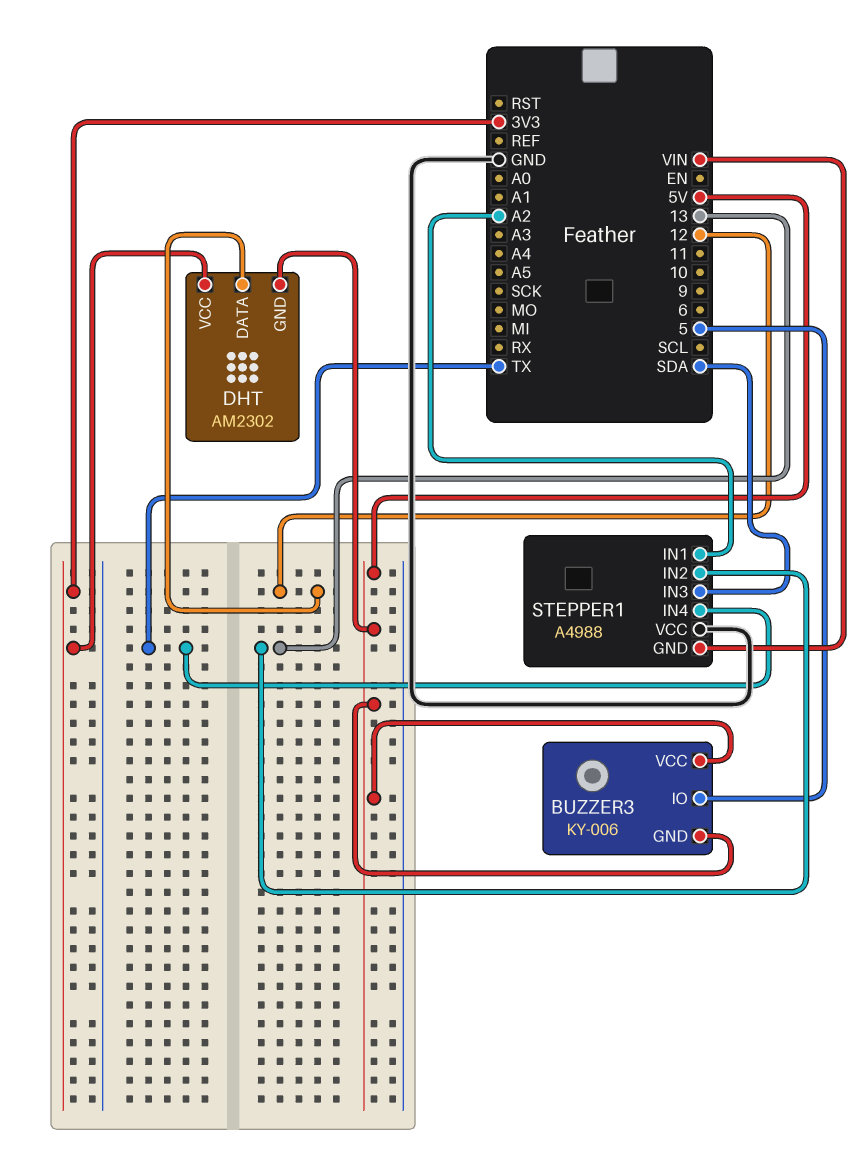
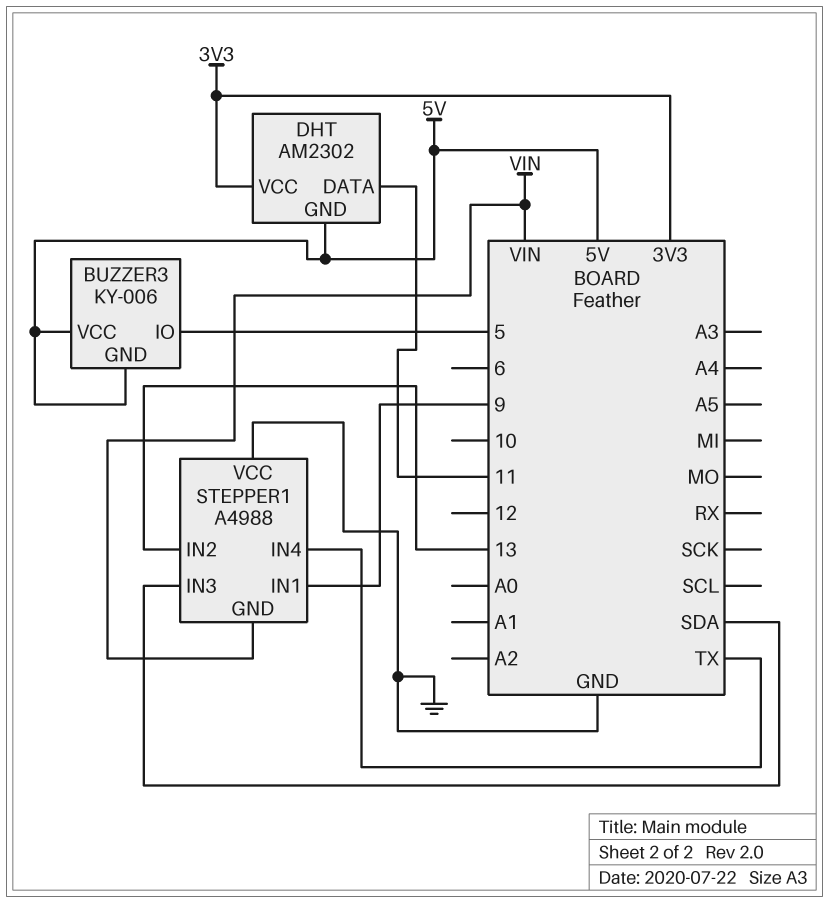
DHT pin DATA: 12 -> 11
STEPPER1 pin IN1: A2 -> 9

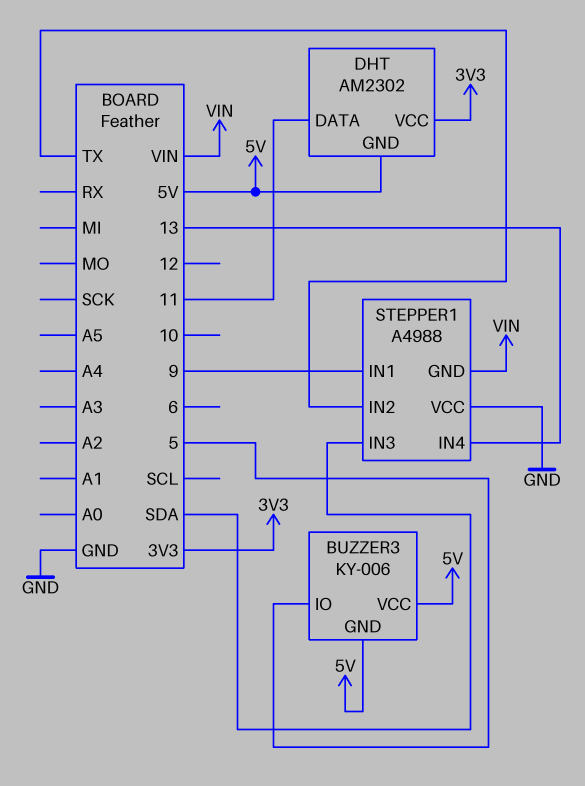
STEPPER1 pin IN2: 13 -> TX
STEPPER1 pin IN4: TX -> 13

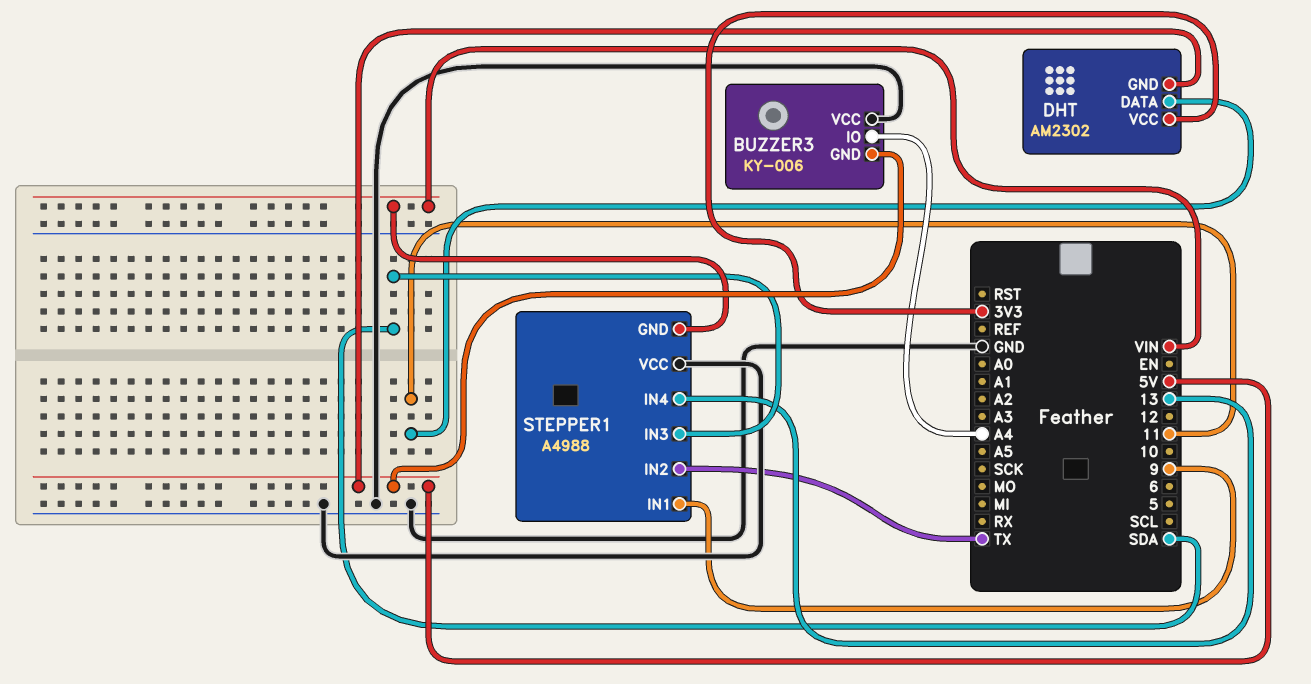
BUZZER3 pin IO: 5 -> A4
BUZZER3 pin VCC: 5V -> GND

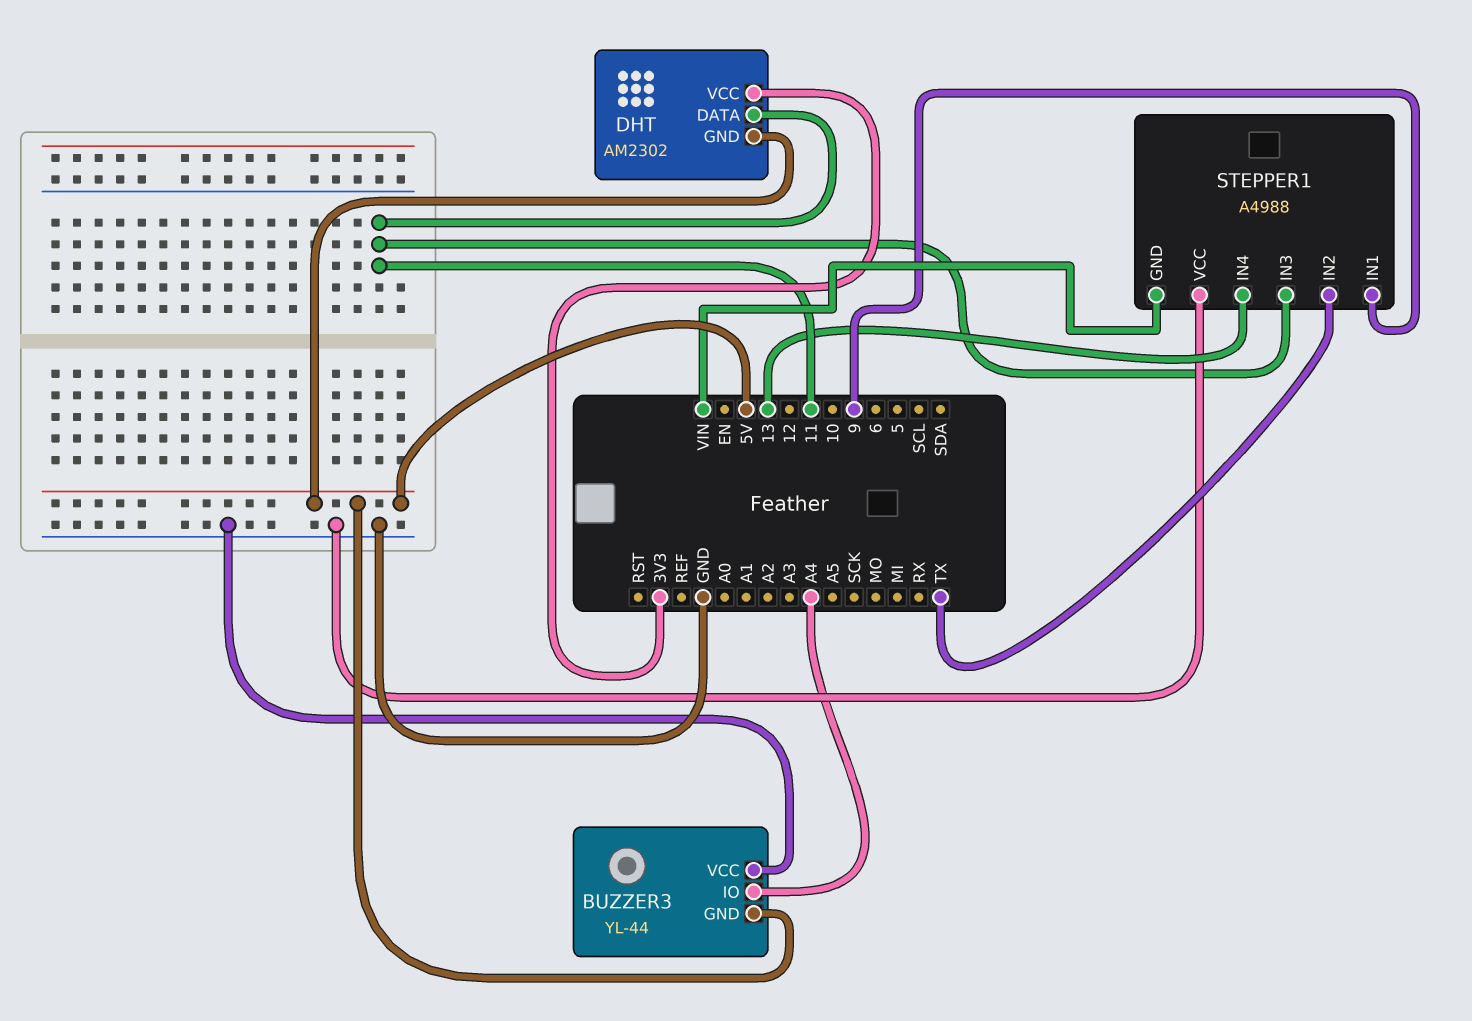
BUZZER3: KY-006 -> YL-44
STEPPER1 pin IN3: SDA -> 11

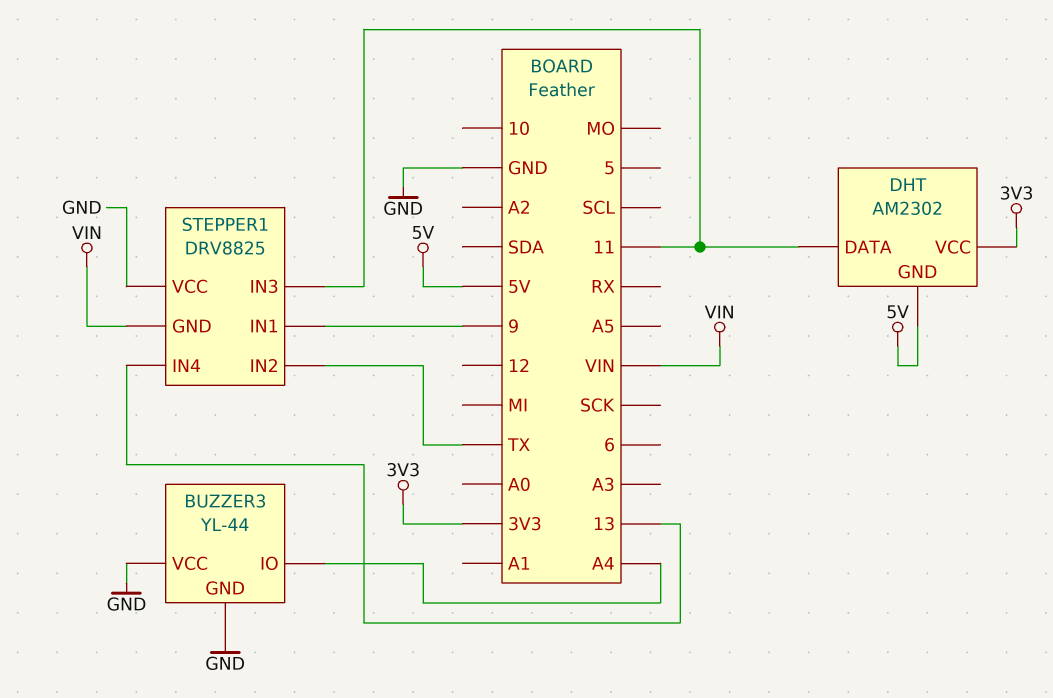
BUZZER3 pin GND: 5V -> GND
STEPPER1: A4988 -> DRV8825

